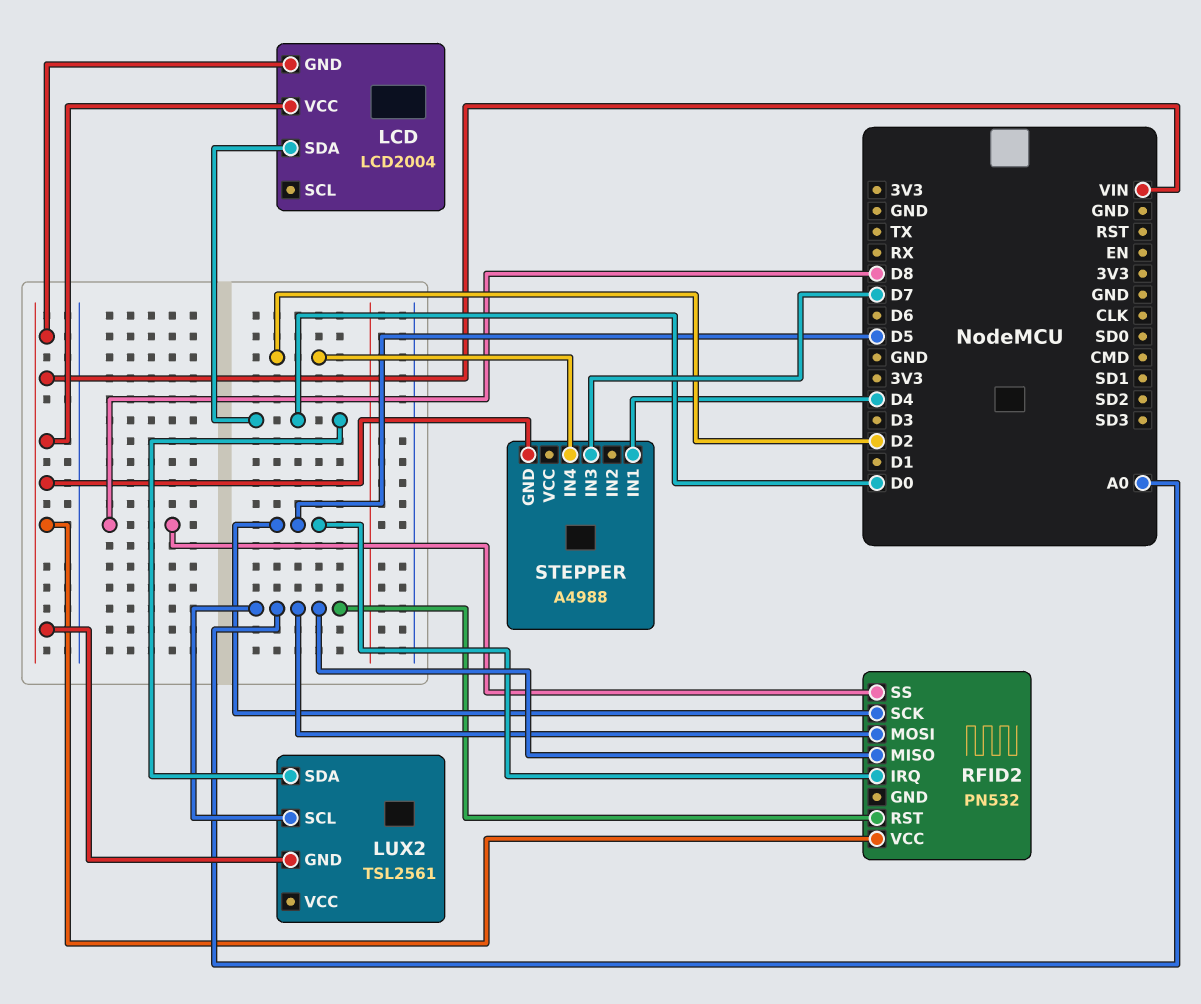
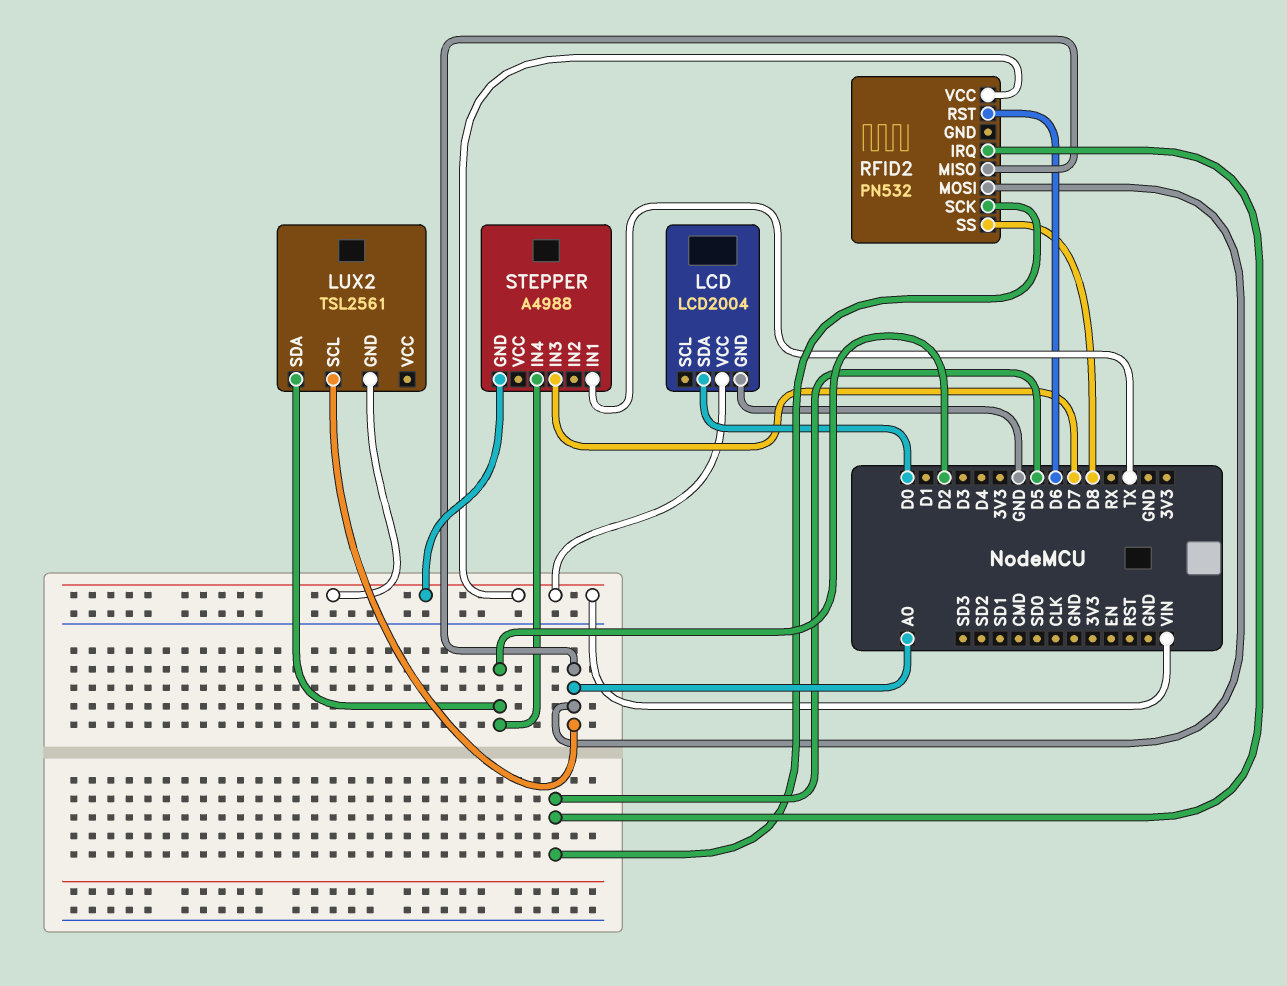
LCD pin GND: VIN -> GND
LUX2 pin SDA: D0 -> D2
RFID2 pin RST: A0 -> D6
STEPPER pin IN1: D4 -> TX

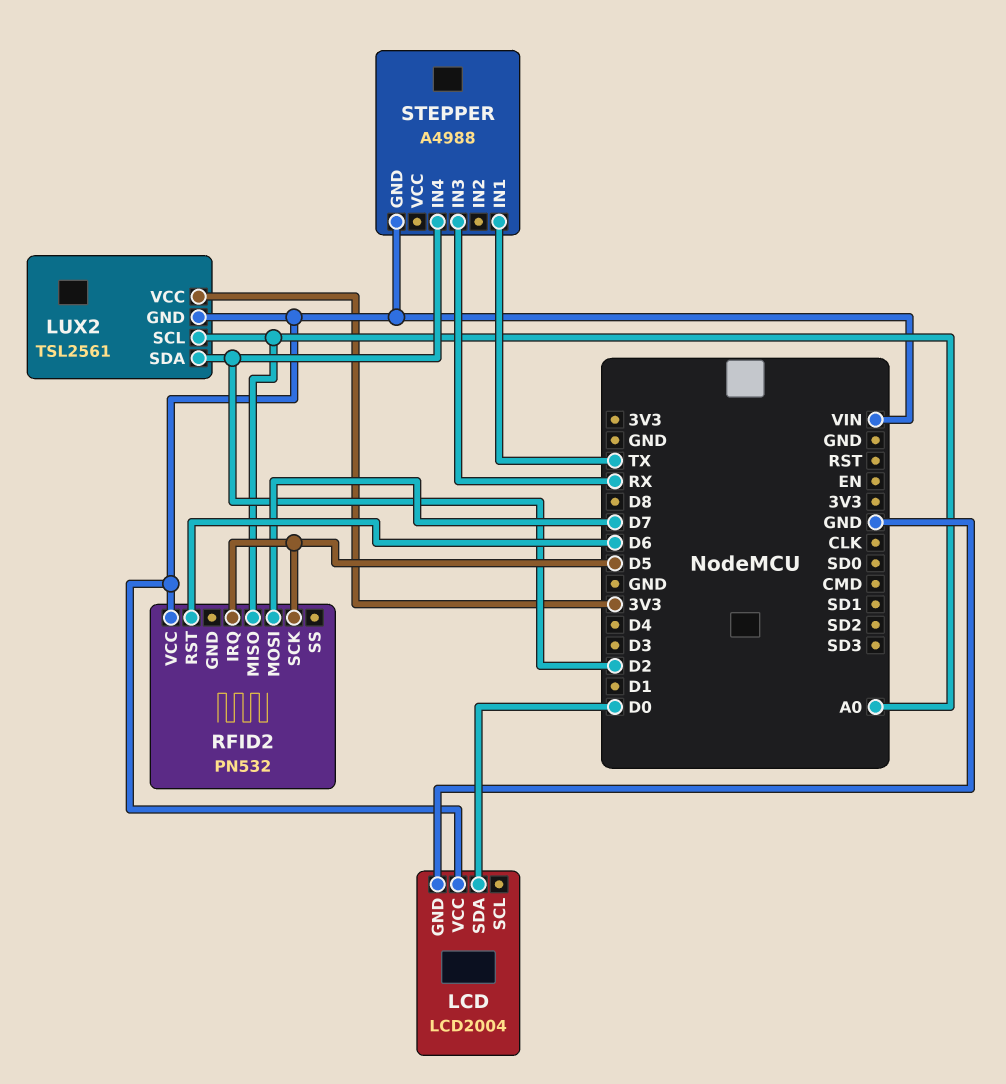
LUX2 pin VCC: none -> 3V3
RFID2 pin MOSI: A0 -> D7
RFID2 pin SS: D8 -> none
STEPPER pin IN3: D7 -> RX

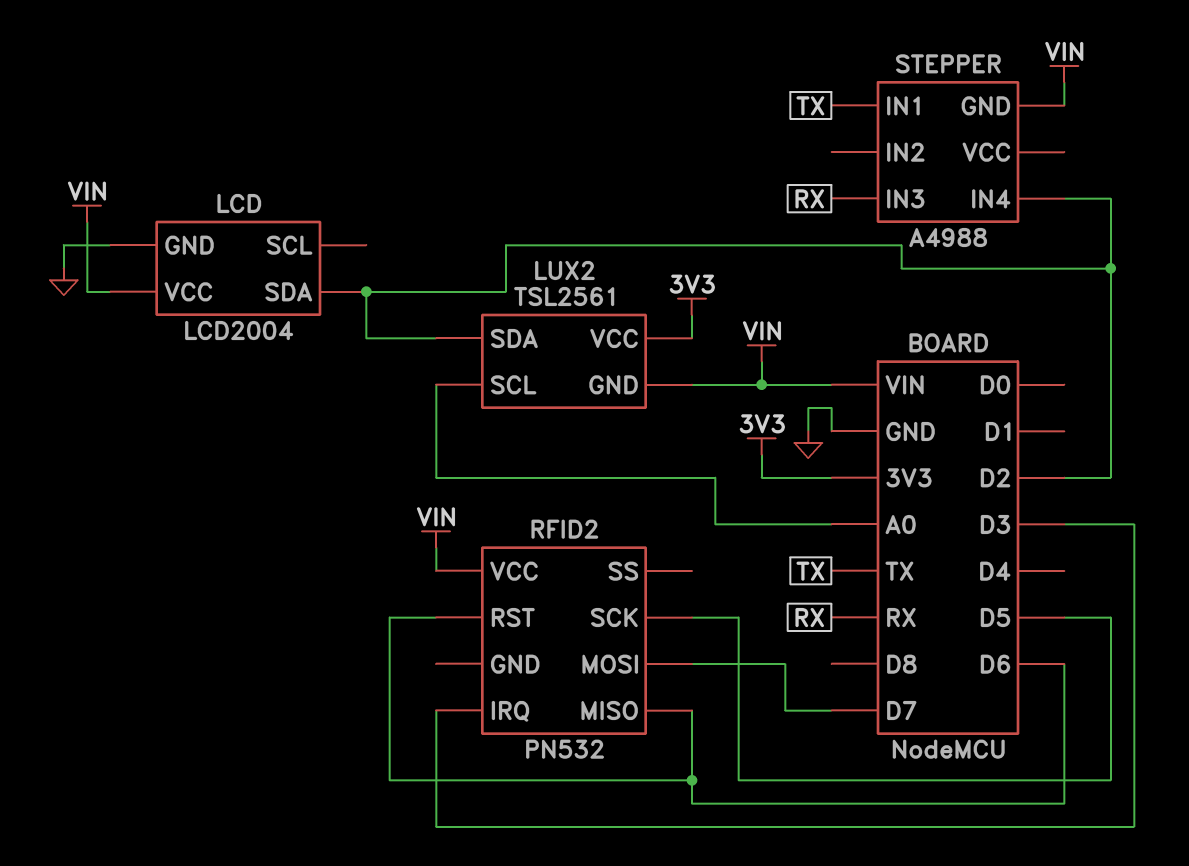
LCD pin SDA: D0 -> D2
RFID2 pin IRQ: D5 -> D3
RFID2 pin MISO: A0 -> D6

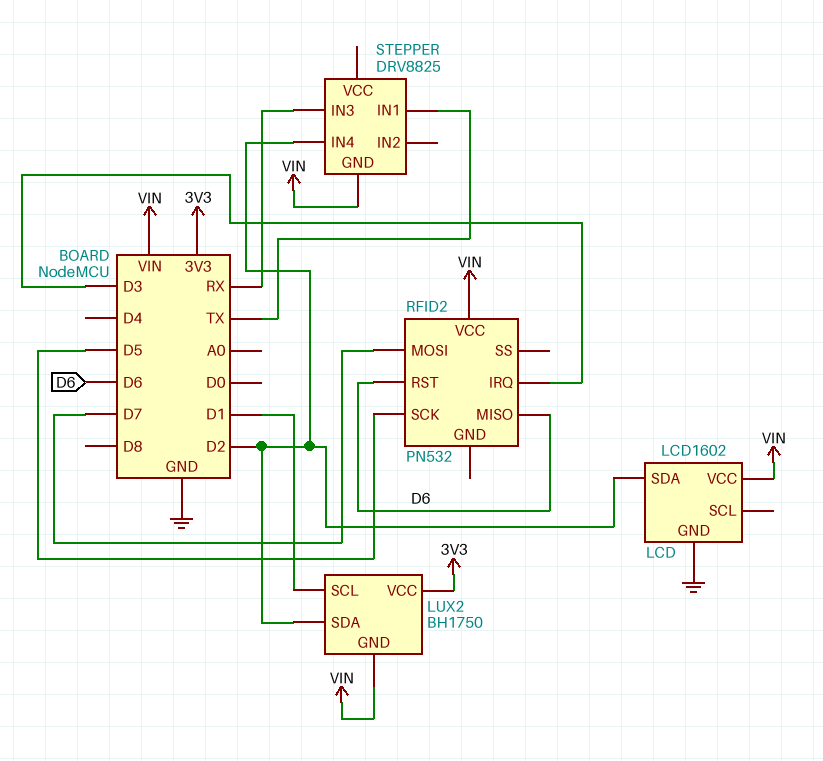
LCD: LCD2004 -> LCD1602
LUX2: TSL2561 -> BH1750
LUX2 pin SCL: A0 -> D1
STEPPER: A4988 -> DRV8825

